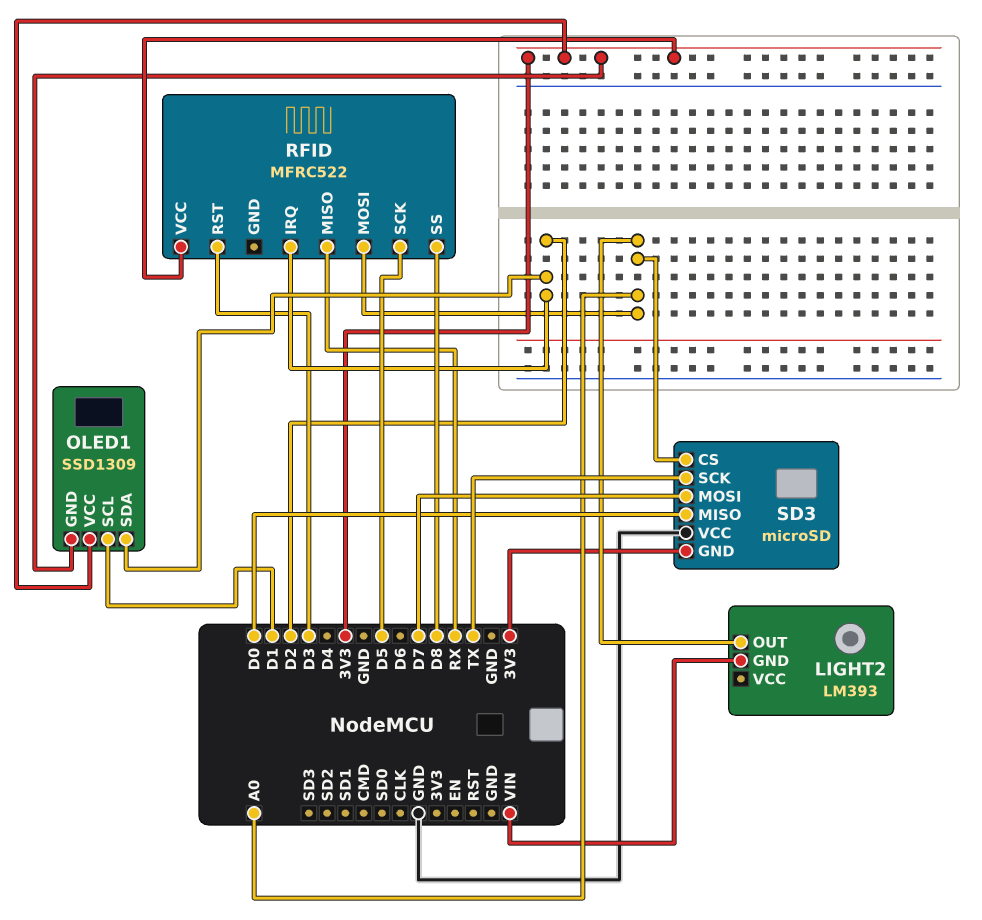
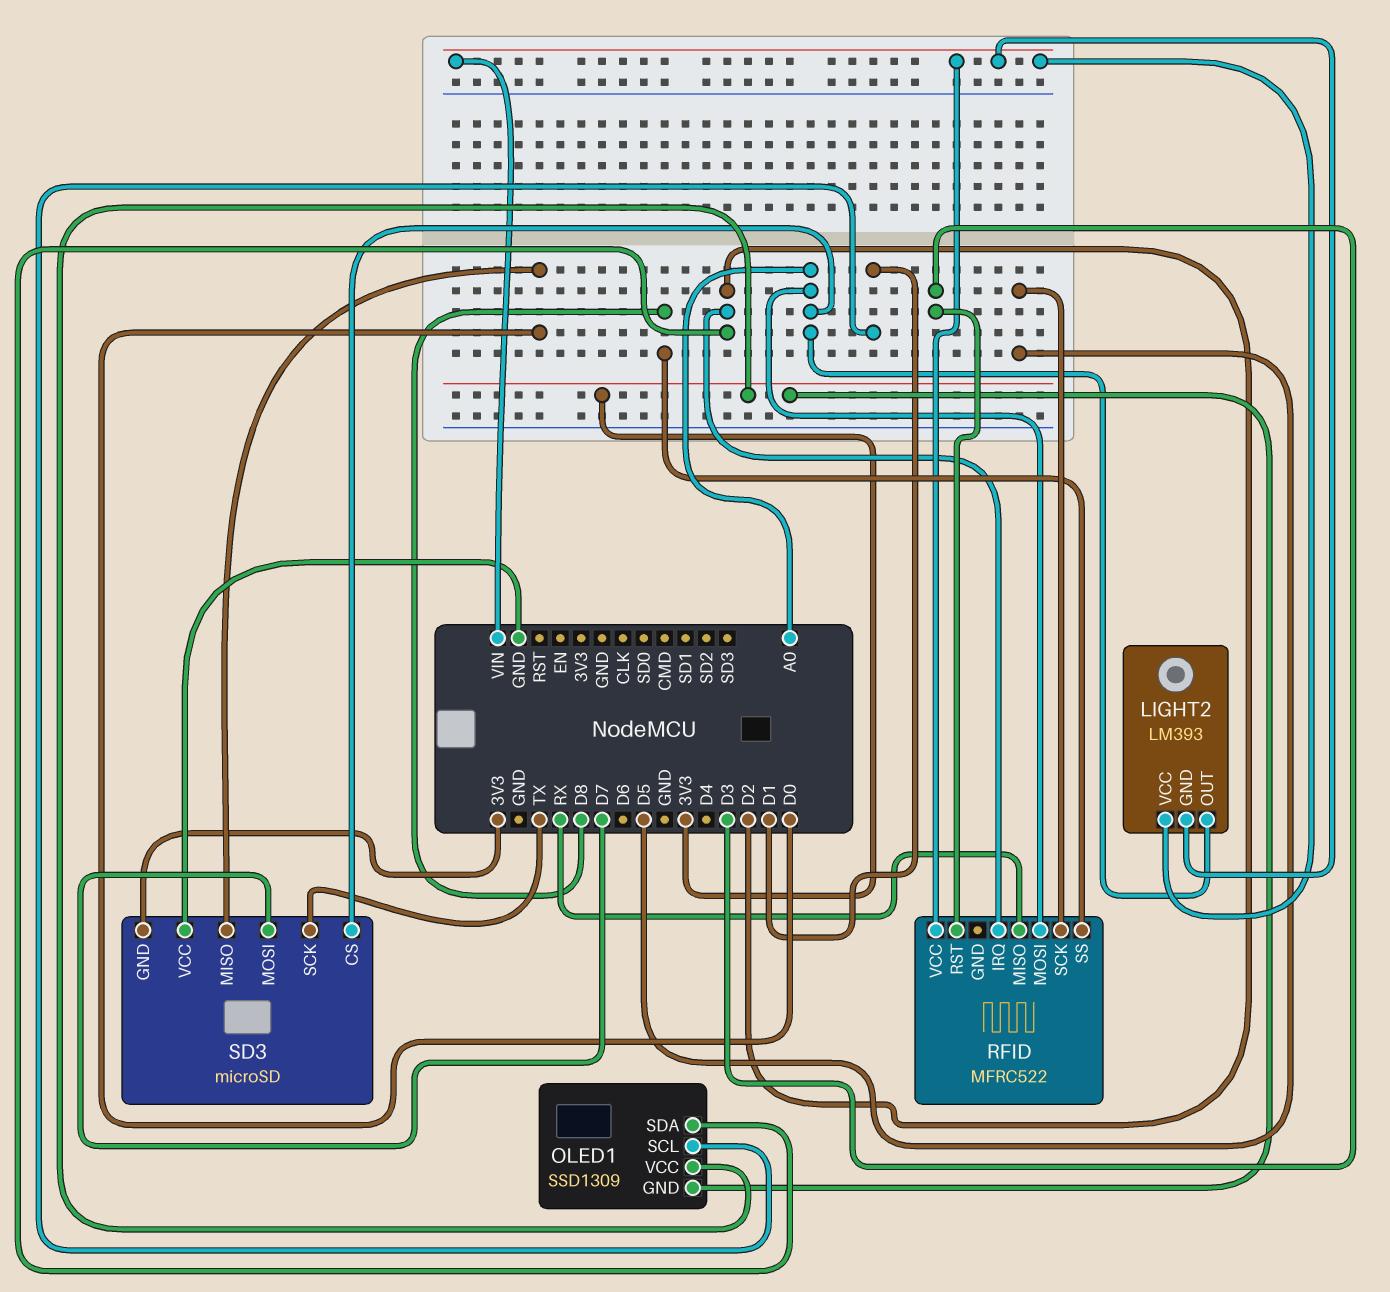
LIGHT2 pin VCC: none -> VIN
RFID pin VCC: 3V3 -> VIN

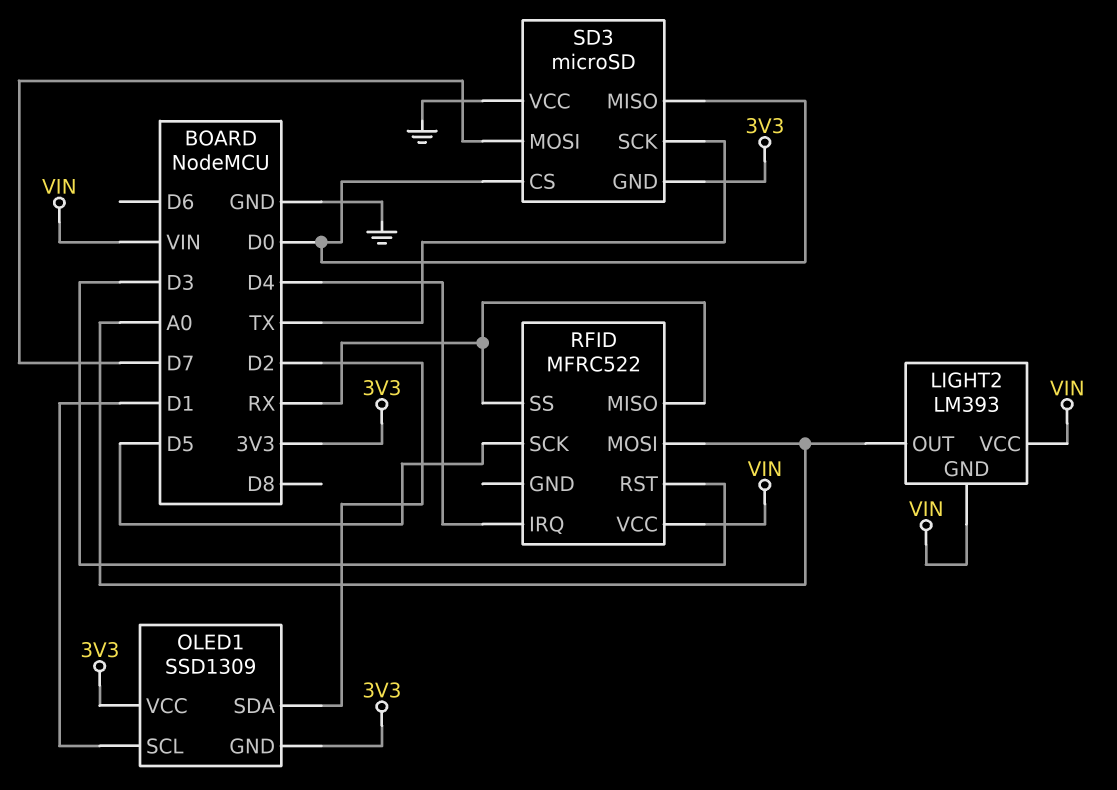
RFID pin IRQ: D2 -> D4
RFID pin SS: D8 -> RX
SD3 pin CS: A0 -> D0

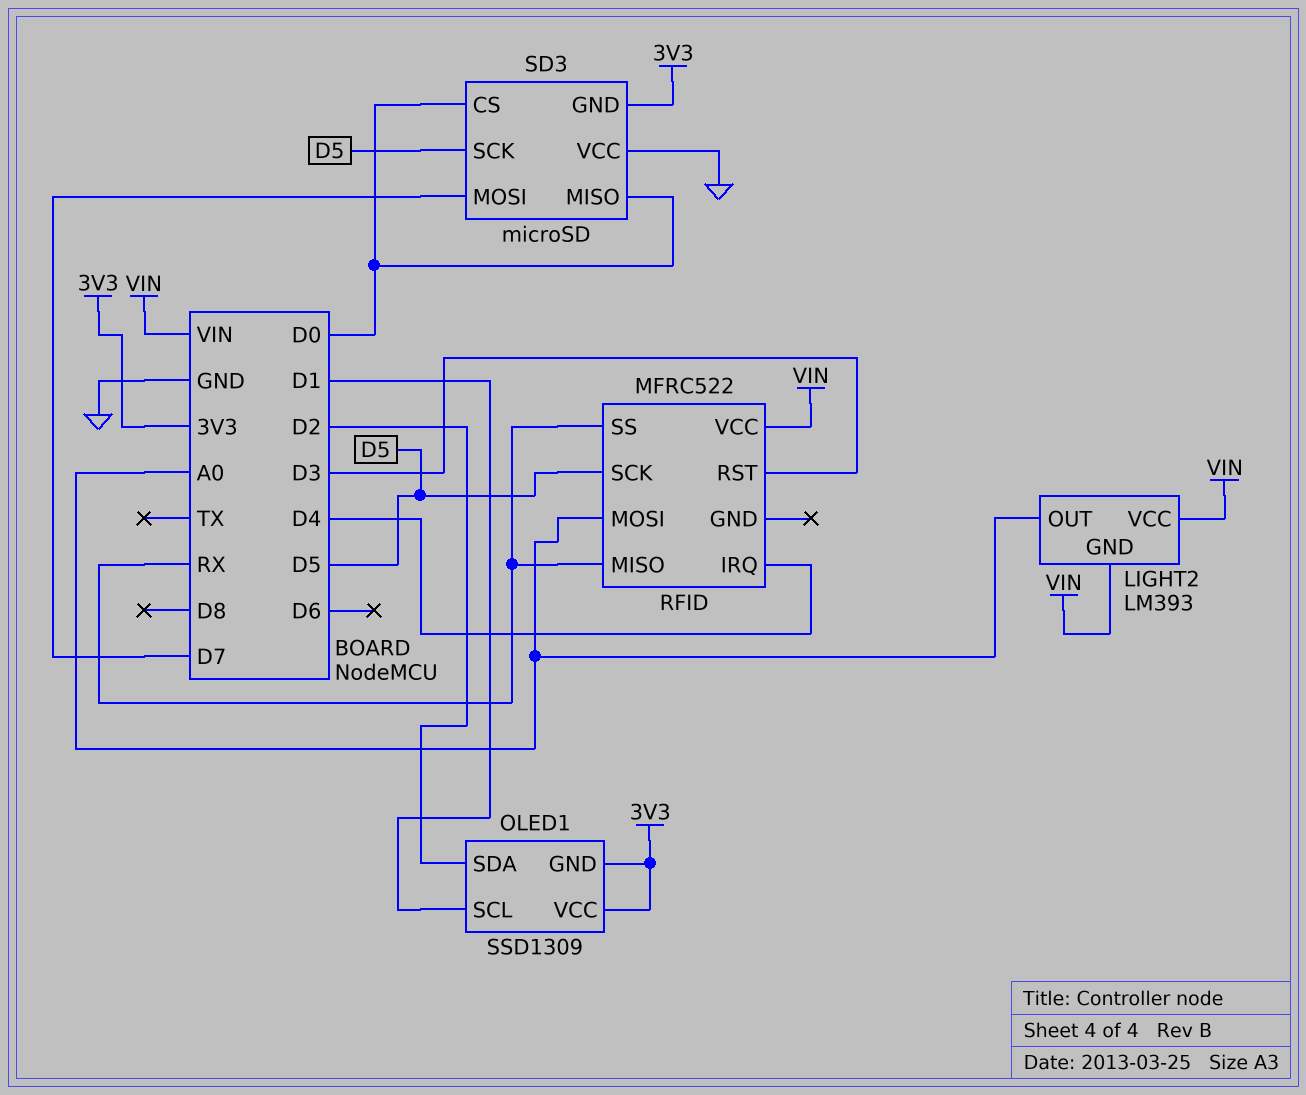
SD3 pin SCK: TX -> D5

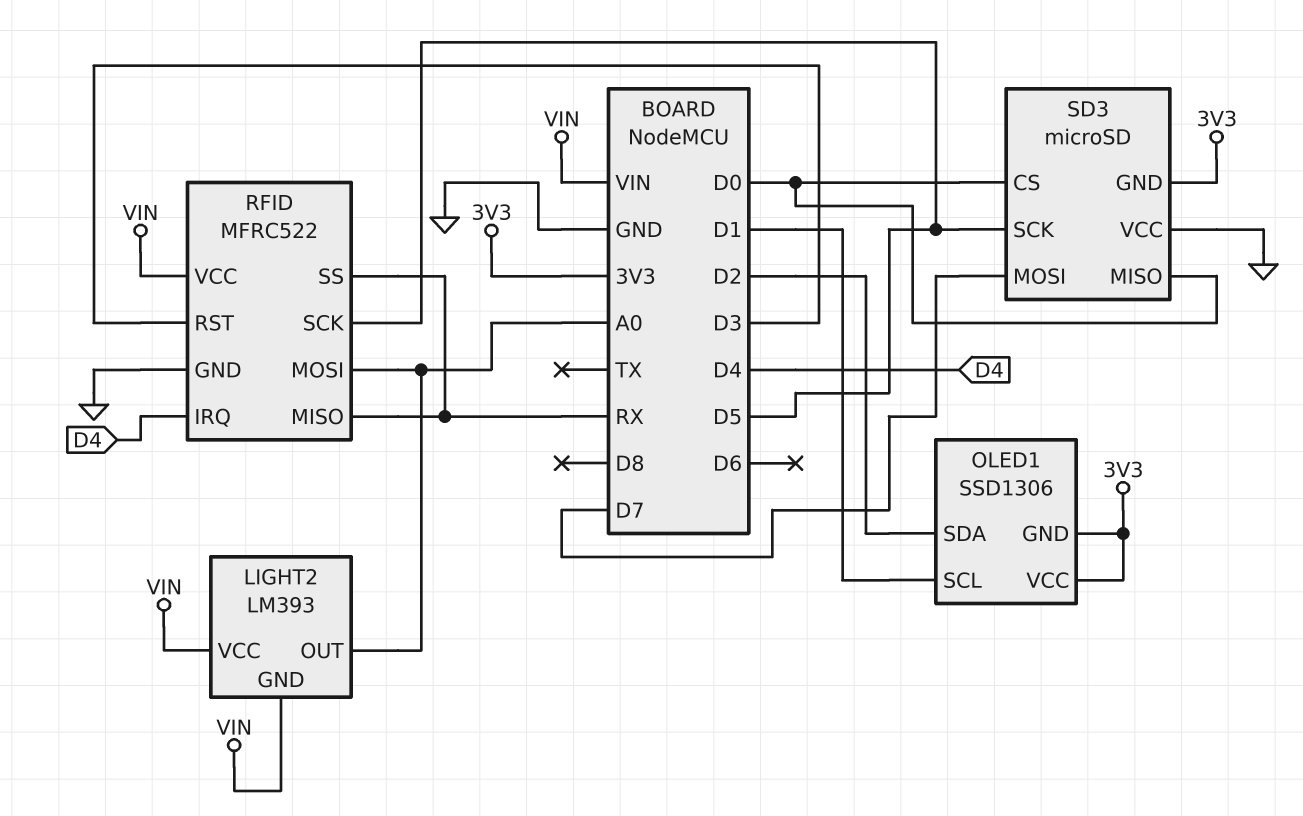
OLED1: SSD1309 -> SSD1306
RFID pin GND: none -> GND

